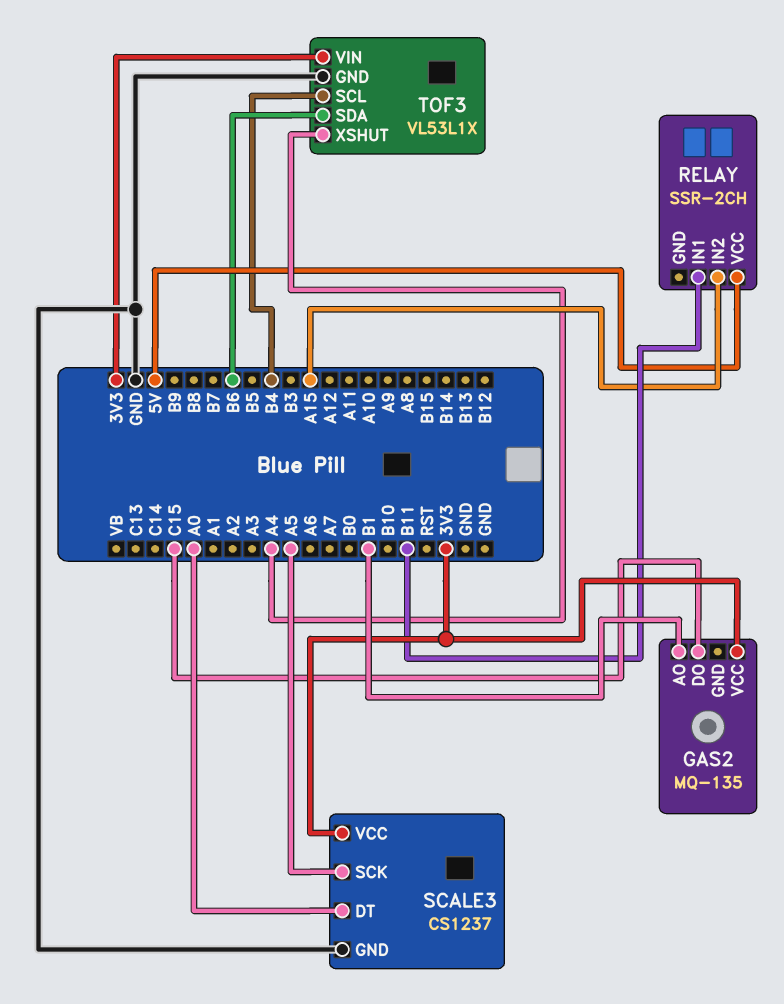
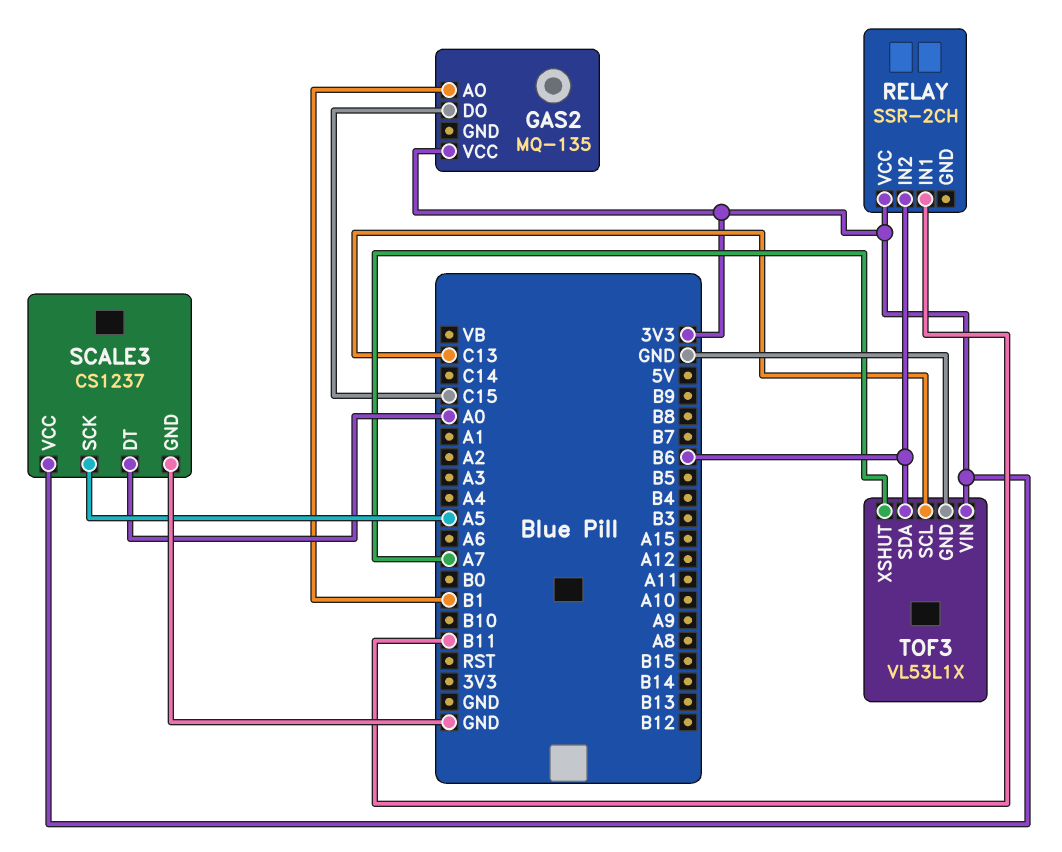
RELAY pin IN2: A15 -> B6
RELAY pin VCC: 5V -> 3V3
TOF3 pin SCL: B4 -> C13
TOF3 pin XSHUT: A4 -> A7

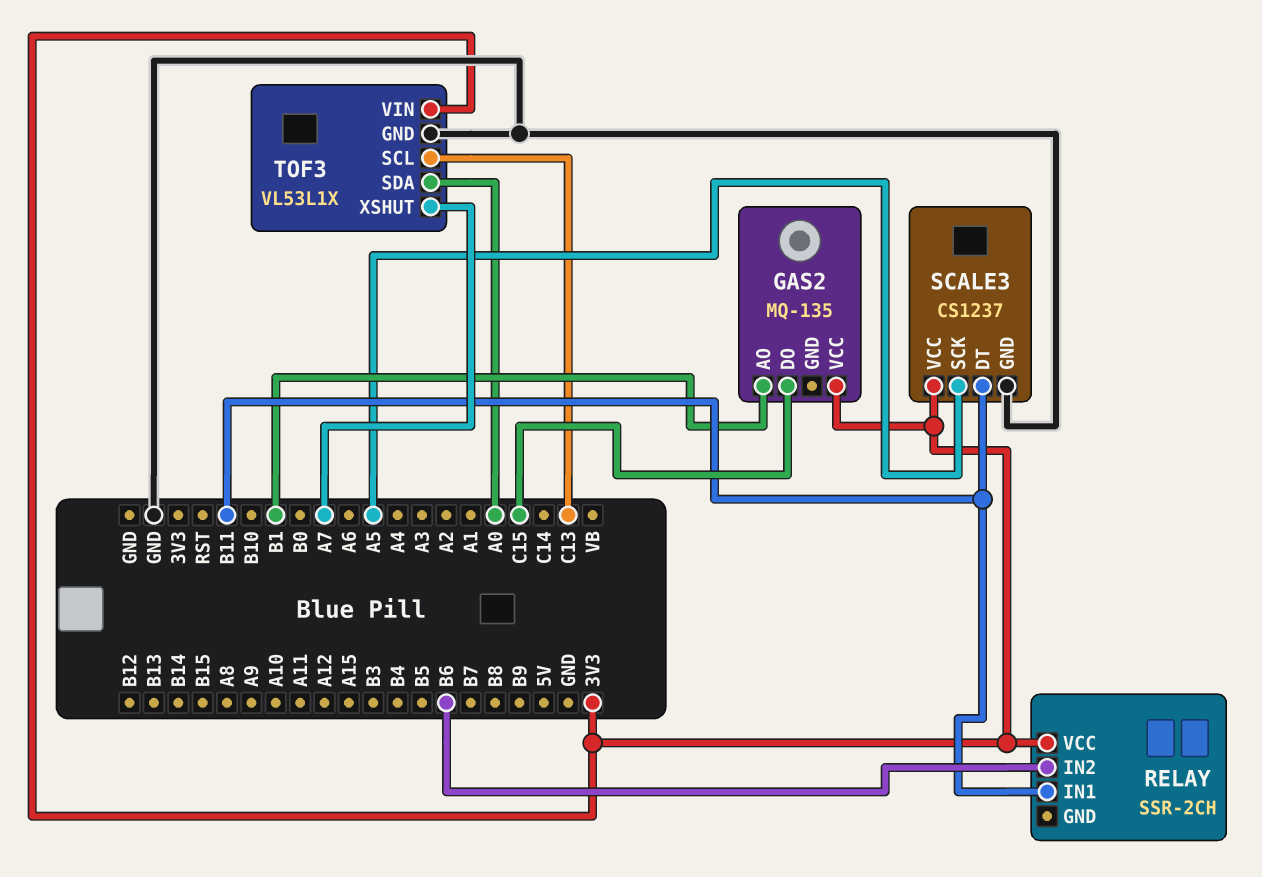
SCALE3 pin DT: A0 -> B11
TOF3 pin SDA: B6 -> A0

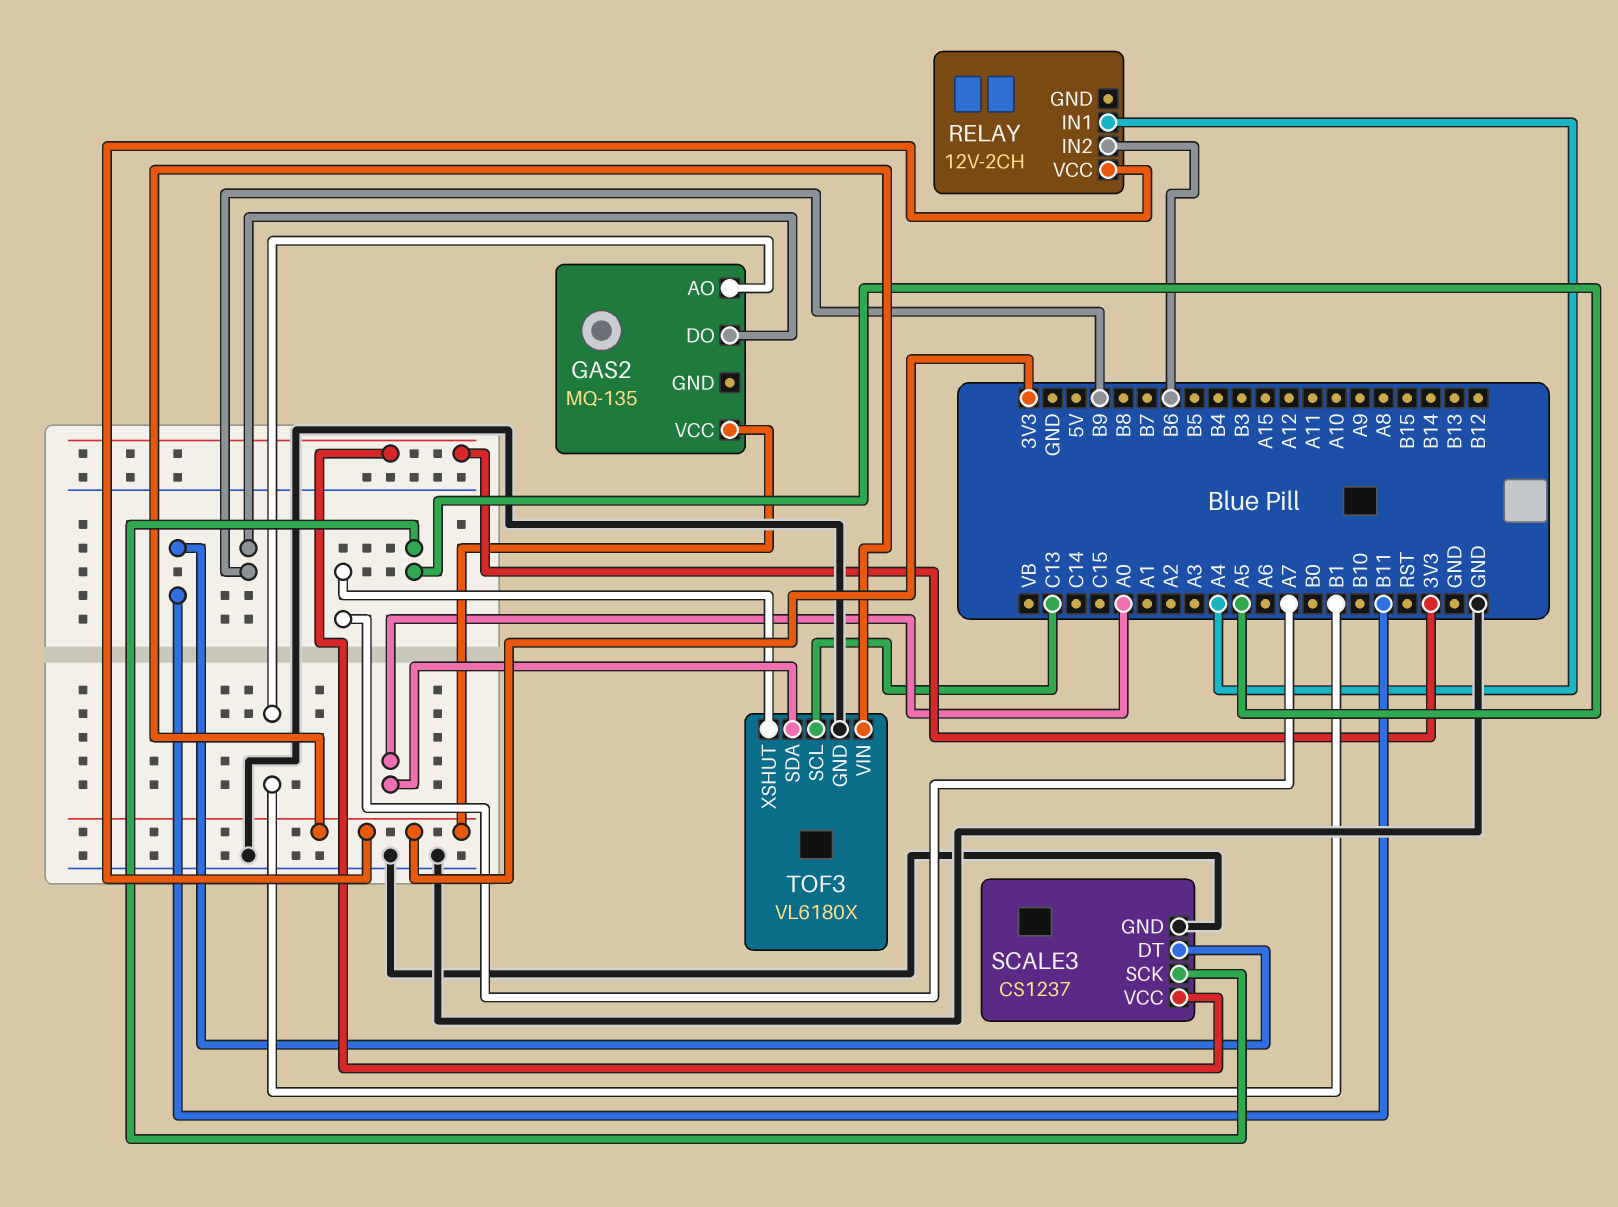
GAS2 pin DO: C15 -> B9
RELAY: SSR-2CH -> 12V-2CH
RELAY pin IN1: B11 -> A4
TOF3: VL53L1X -> VL6180X

